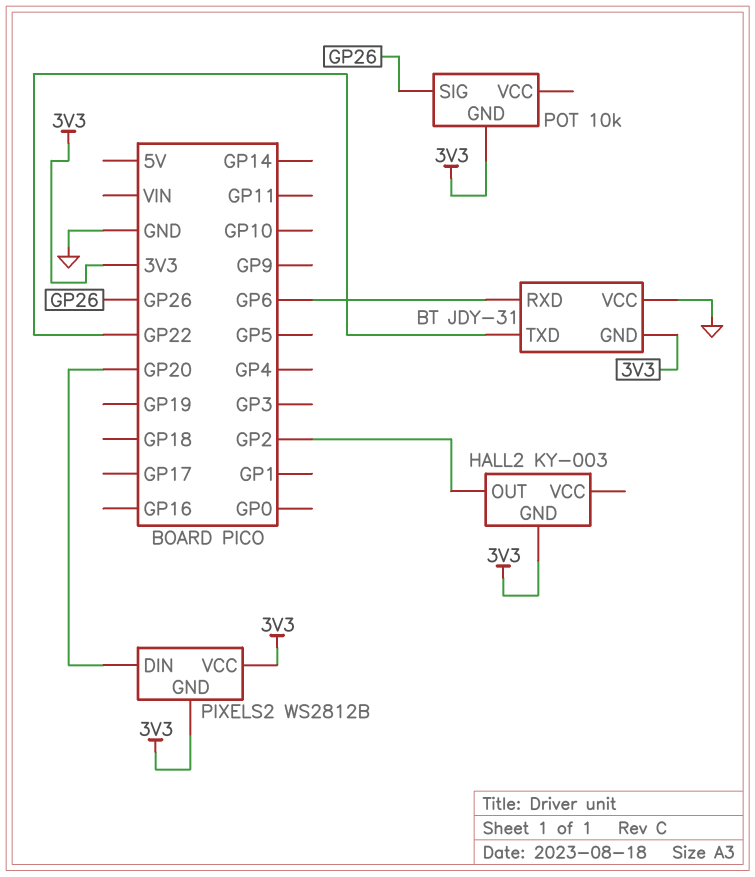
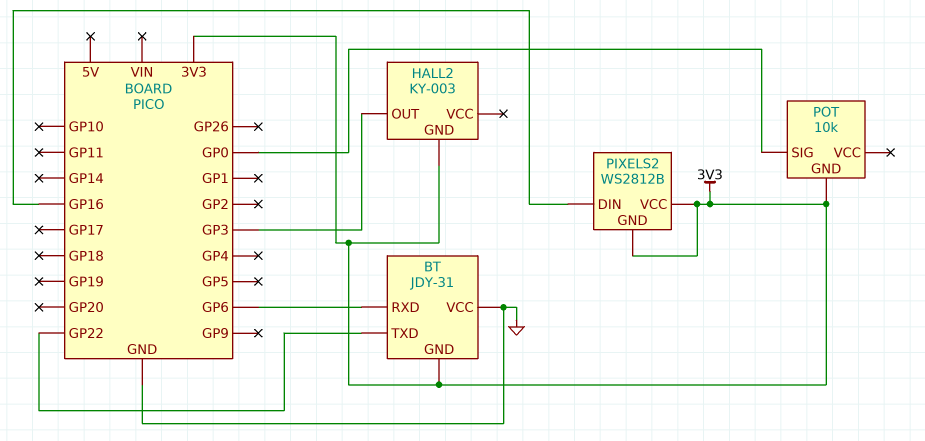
HALL2 pin OUT: GP2 -> GP3
PIXELS2 pin DIN: GP20 -> GP16
POT pin SIG: GP26 -> GP0

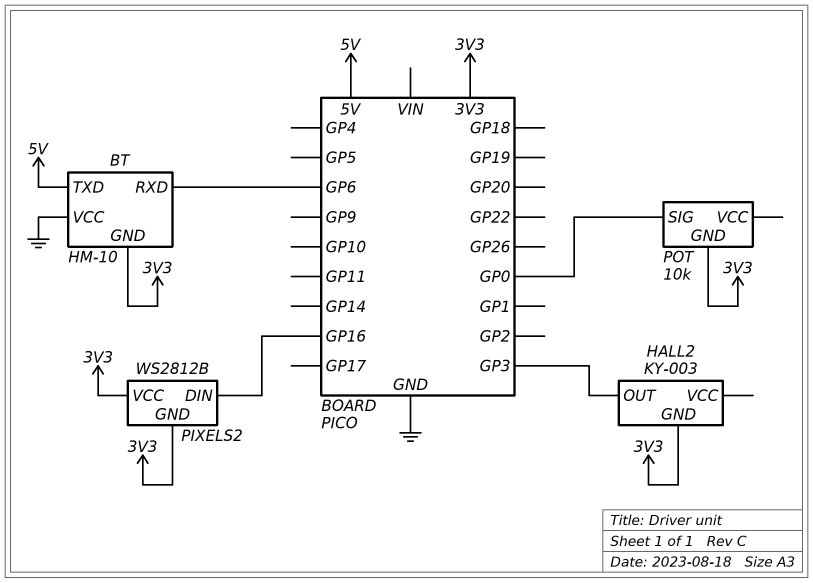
BT: JDY-31 -> HM-10
BT pin TXD: GP22 -> 5V

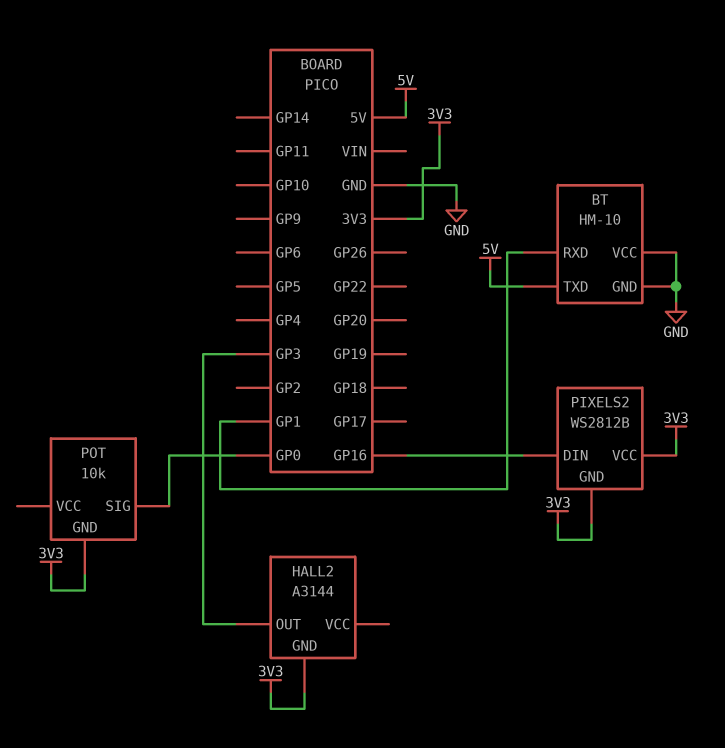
BT pin GND: 3V3 -> GND
BT pin RXD: GP6 -> GP1
HALL2: KY-003 -> A3144

